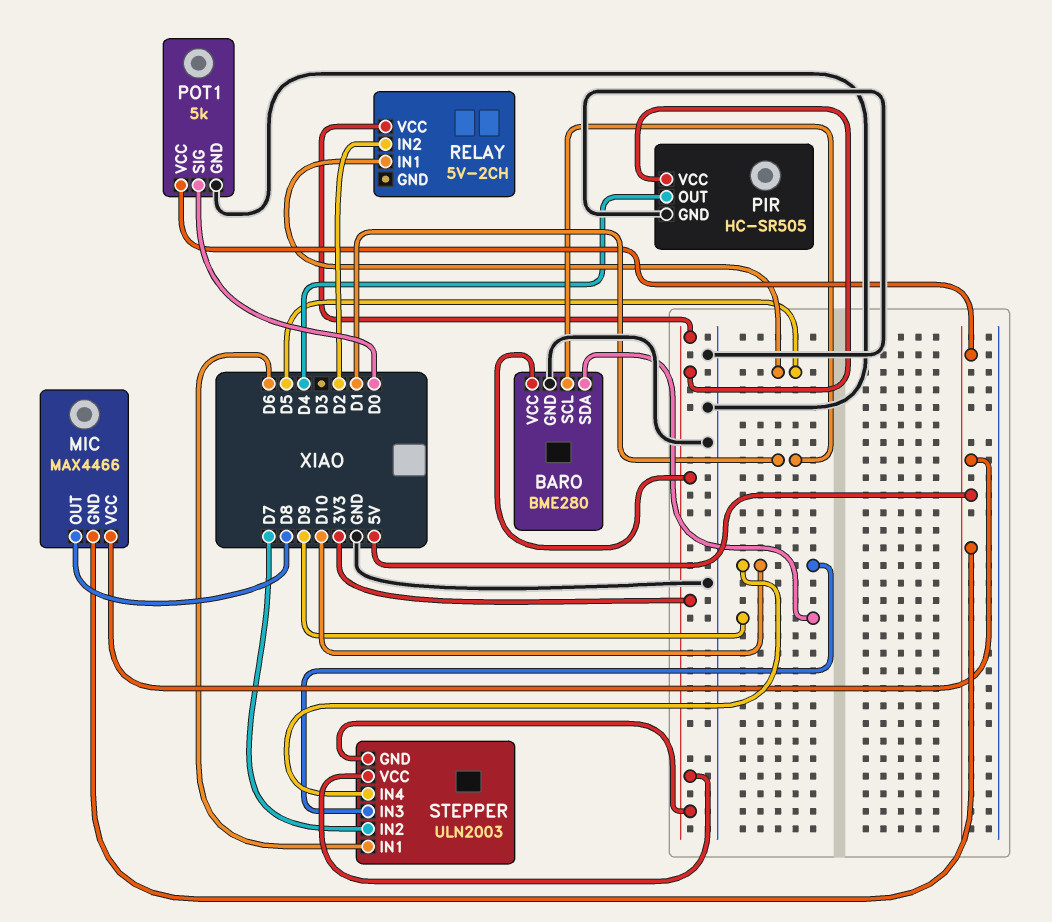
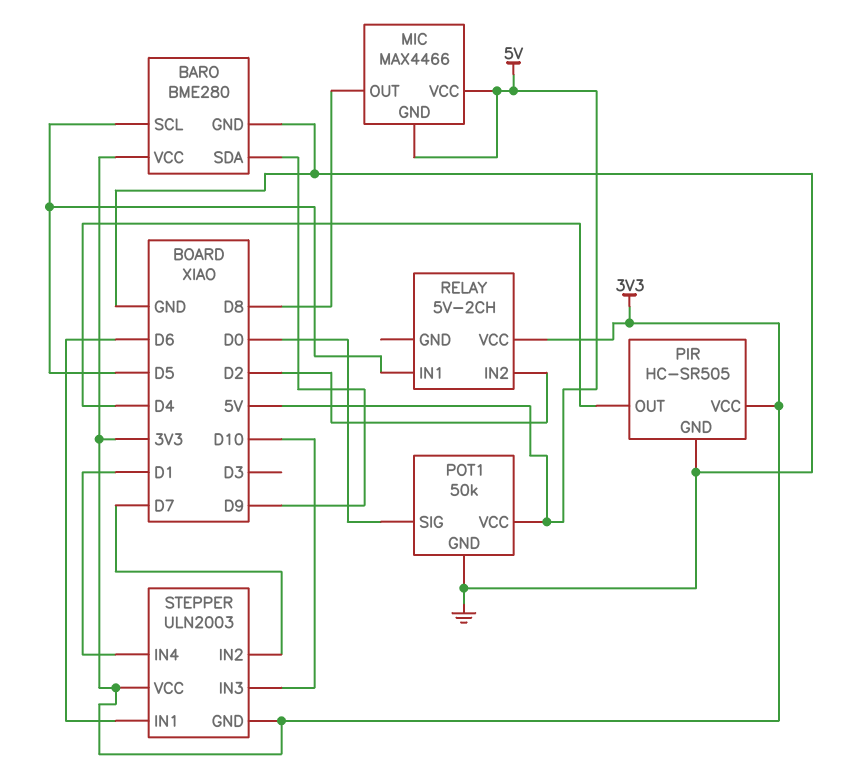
BARO pin SCL: D1 -> D5
POT1: 5k -> 50k
STEPPER pin IN4: D10 -> D1

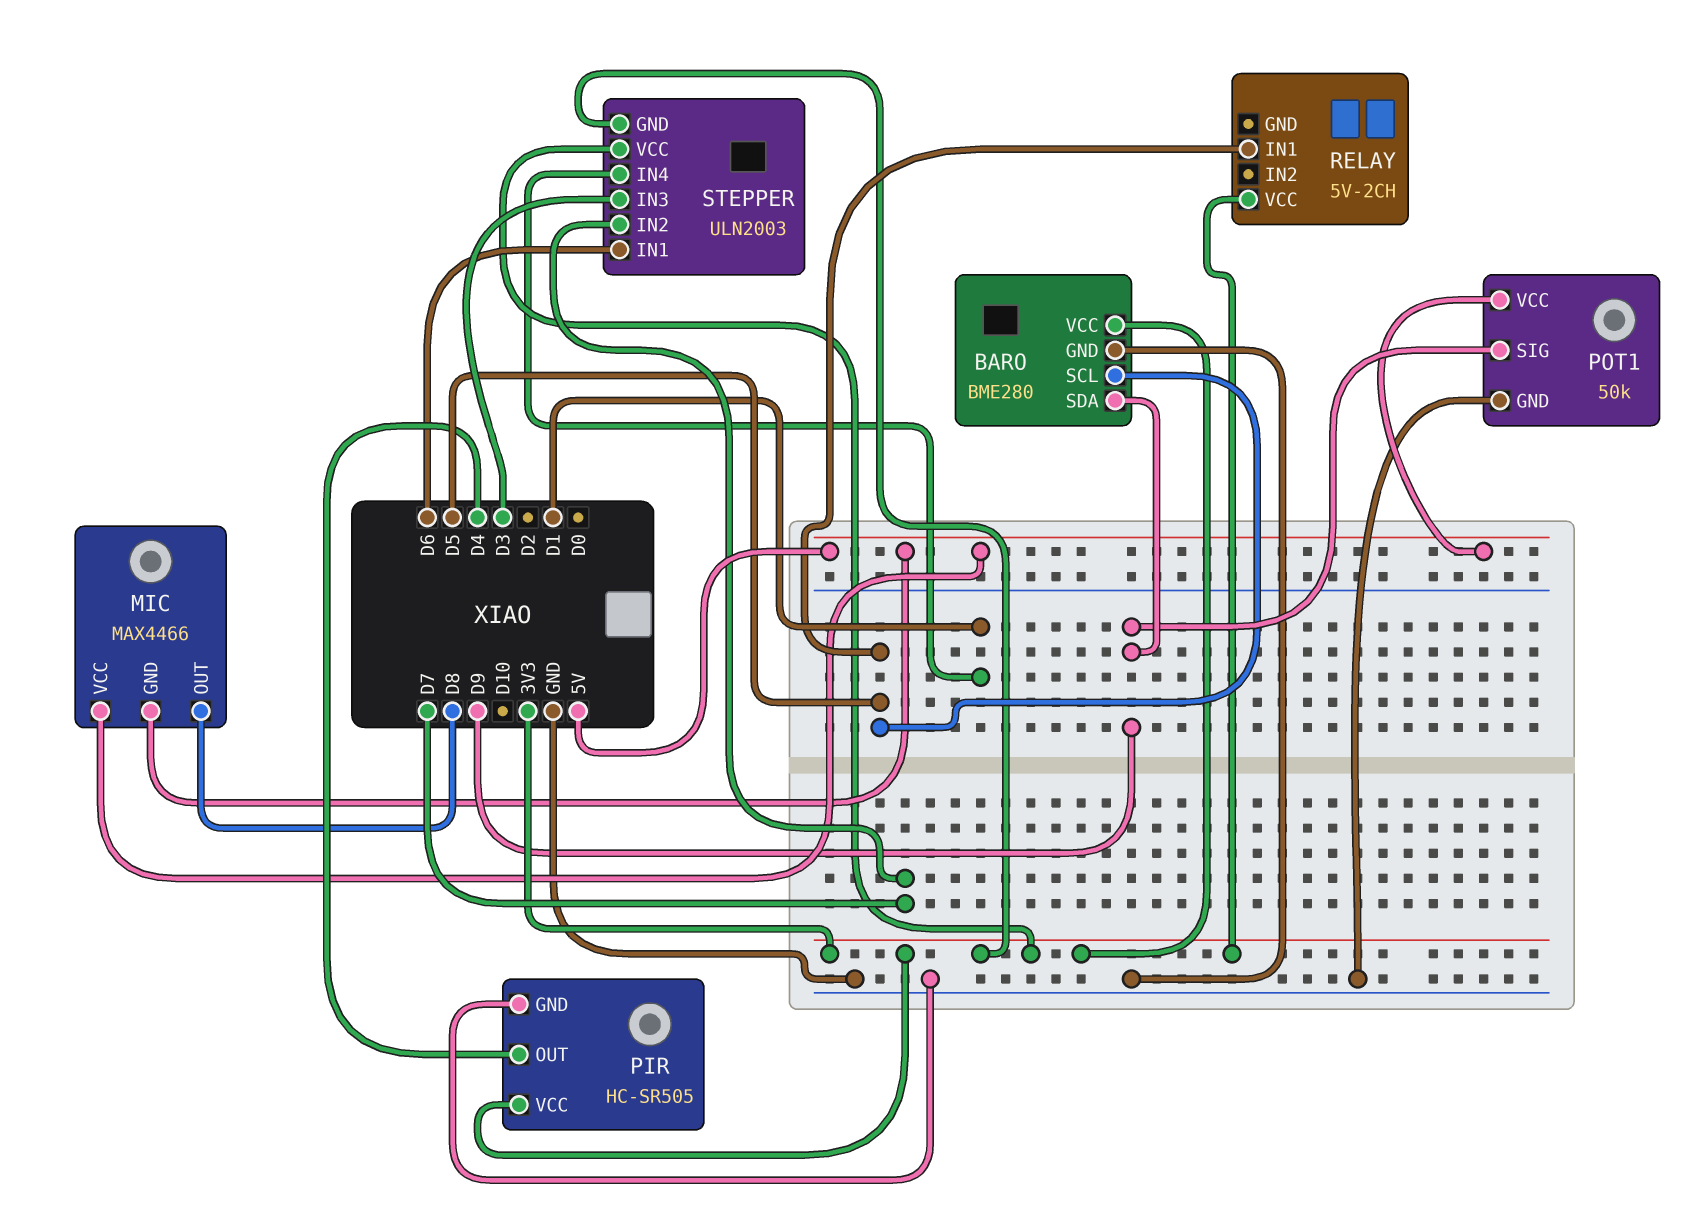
POT1 pin SIG: D0 -> D9
RELAY pin IN2: D2 -> none
STEPPER pin IN3: D10 -> D3

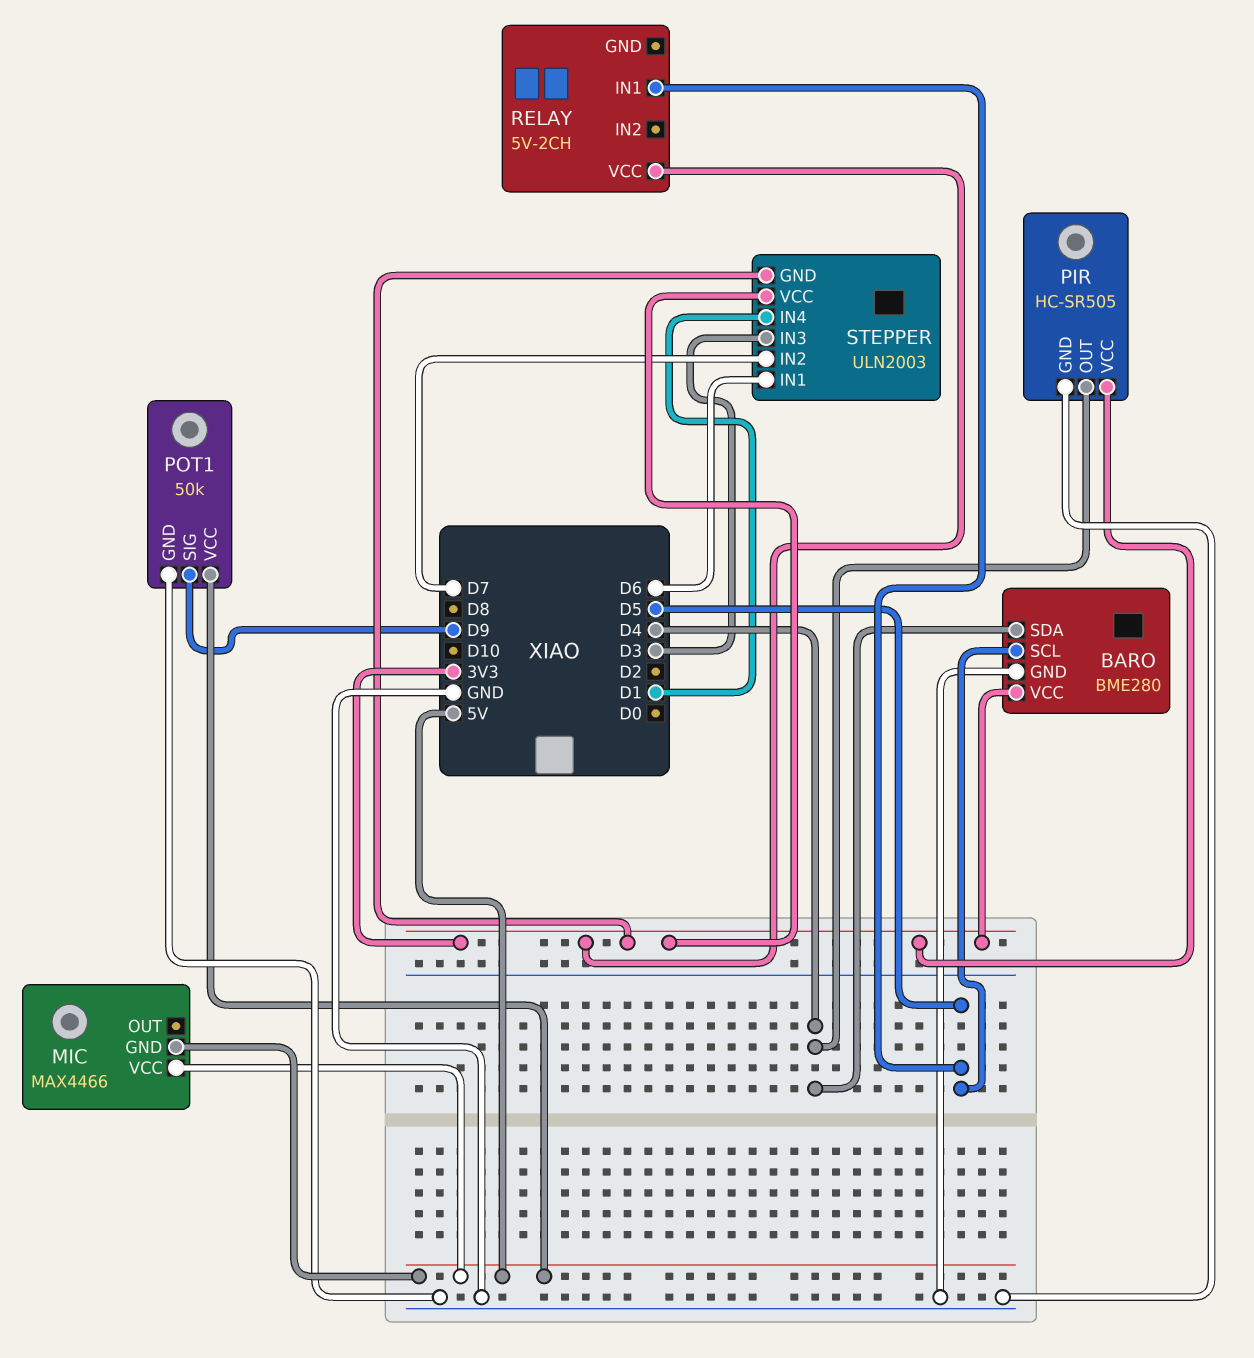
BARO pin SDA: D9 -> D4
MIC pin OUT: D8 -> none

